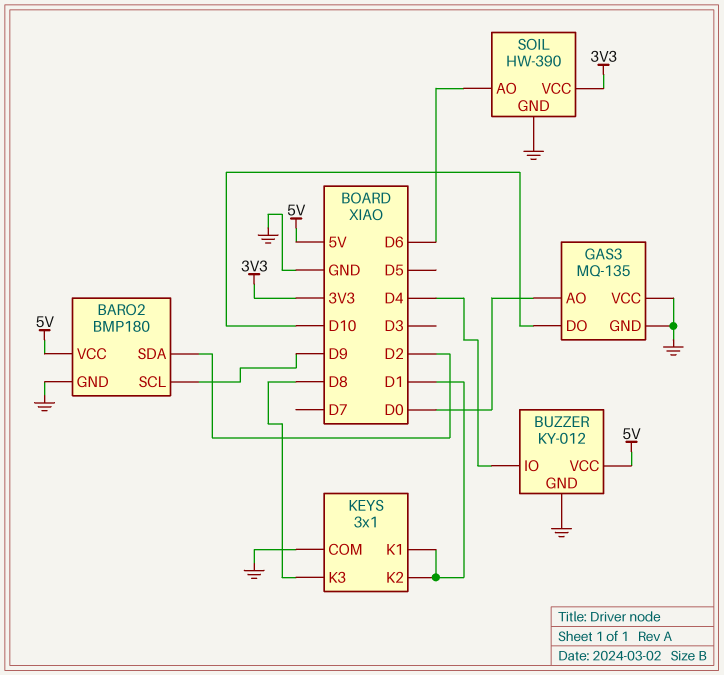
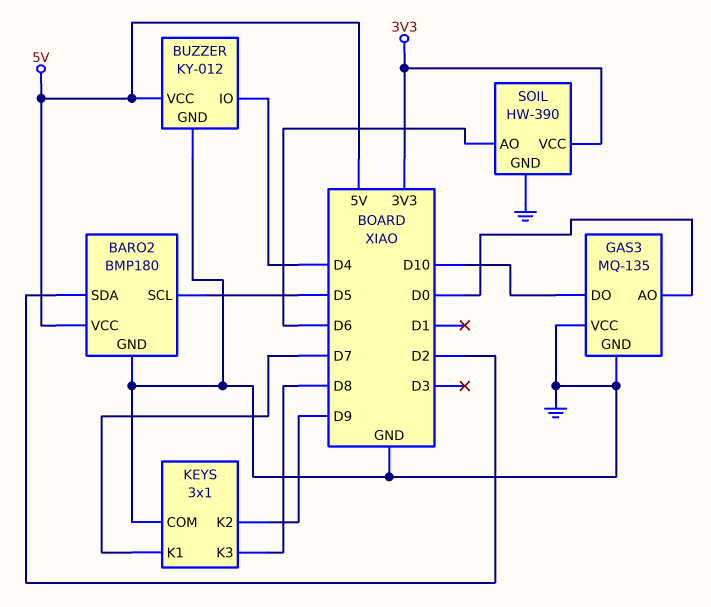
BARO2 pin SCL: D9 -> D5
KEYS pin K1: D1 -> D7
KEYS pin K2: D1 -> D9

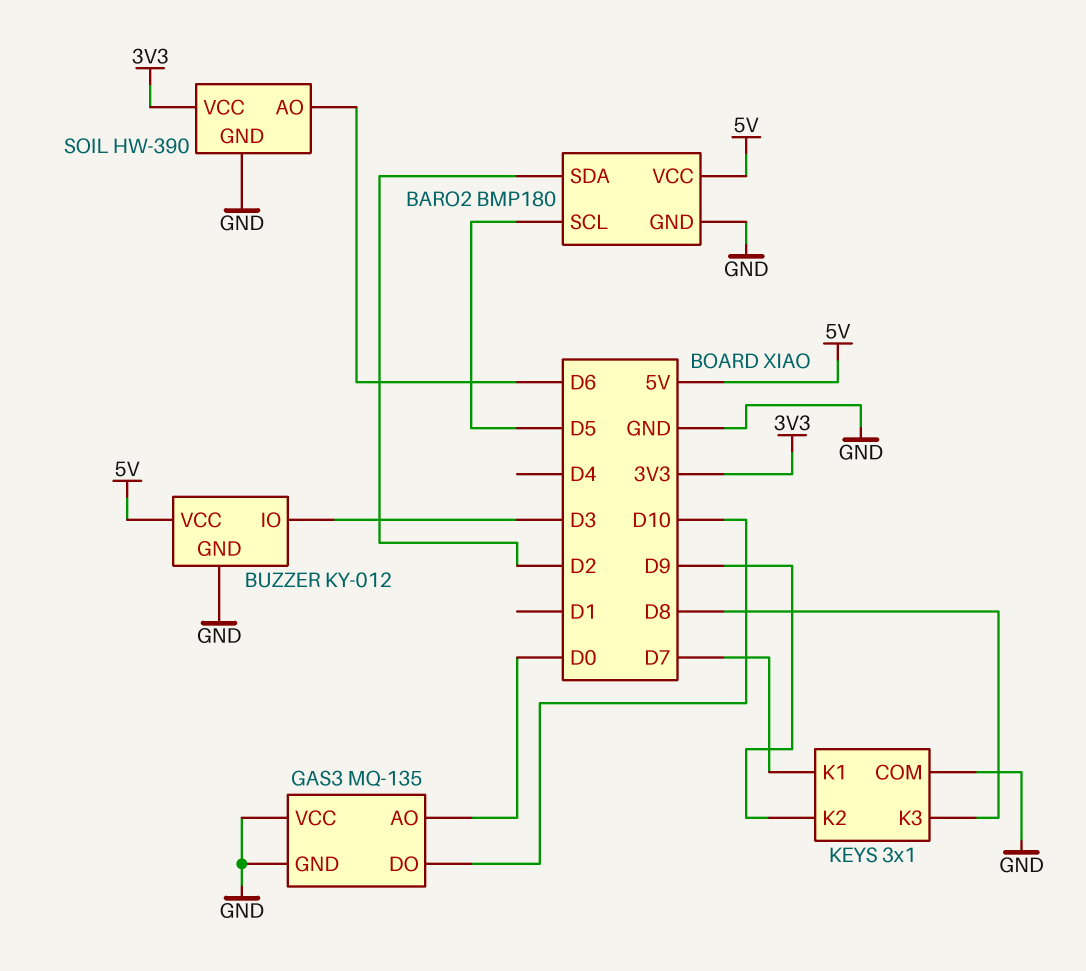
BUZZER pin IO: D4 -> D3

